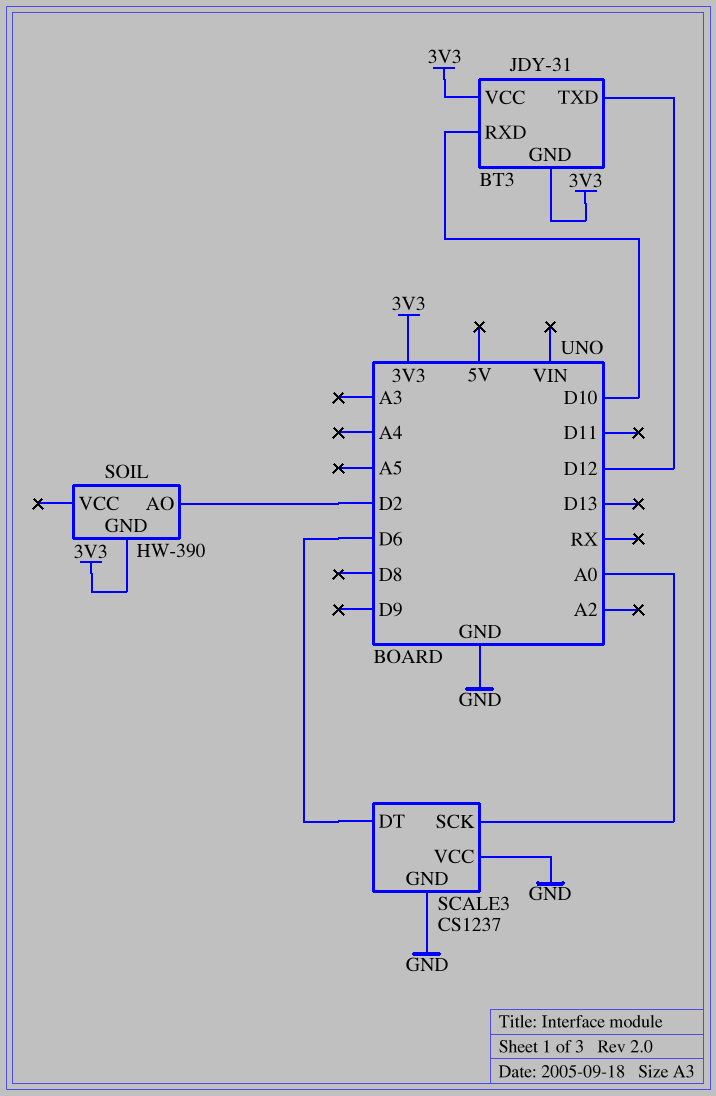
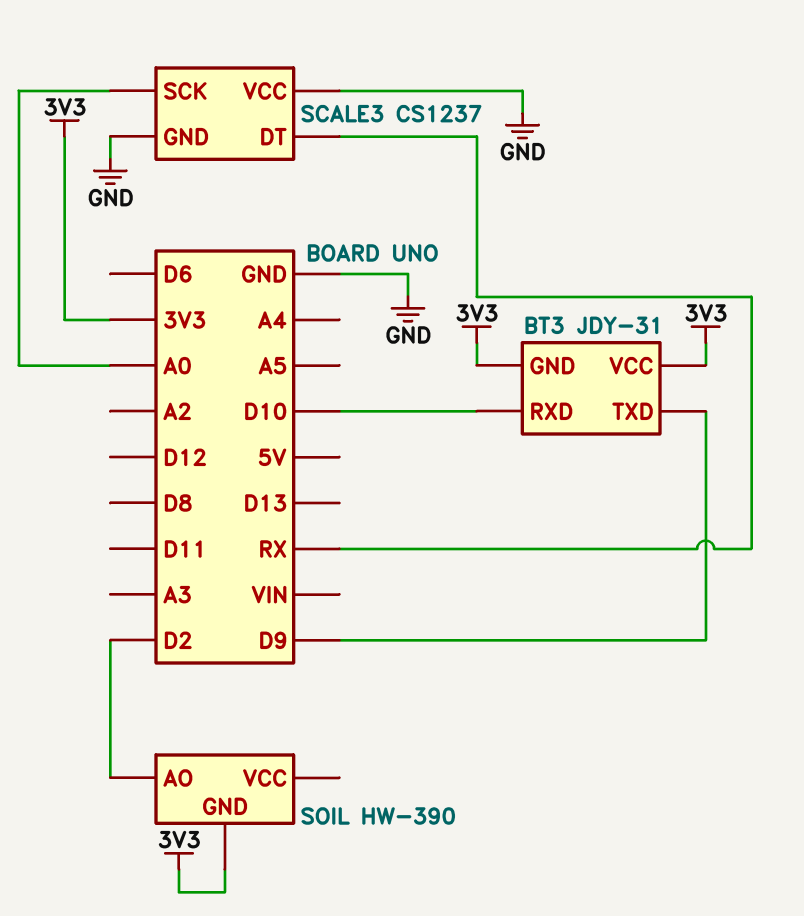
BT3 pin TXD: D12 -> D9
SCALE3 pin DT: D6 -> RX

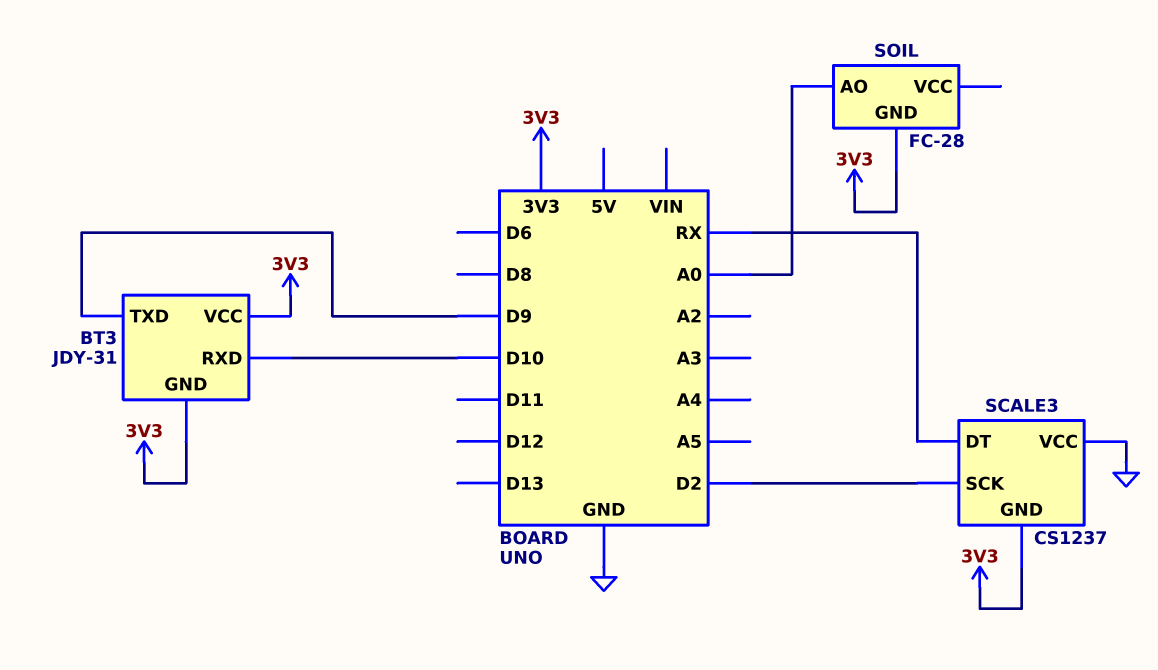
SCALE3 pin GND: GND -> 3V3
SCALE3 pin SCK: A0 -> D2
SOIL: HW-390 -> FC-28
SOIL pin AO: D2 -> A0

